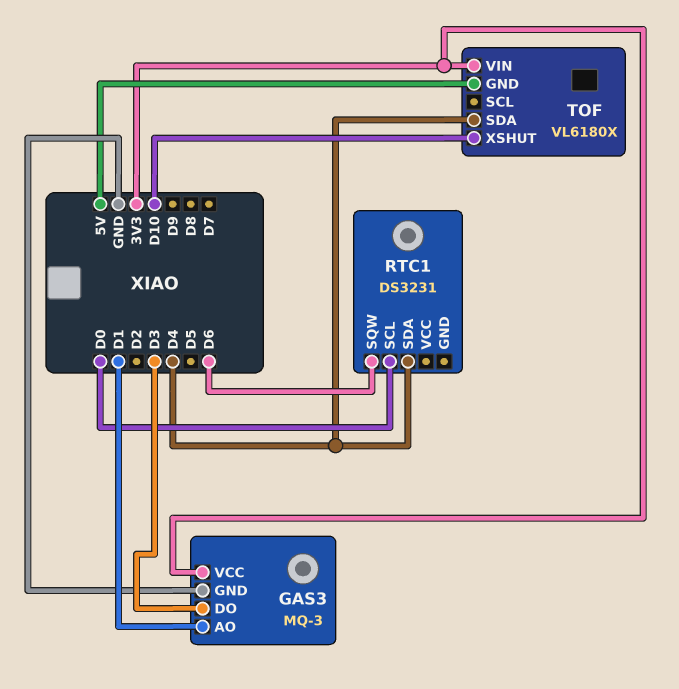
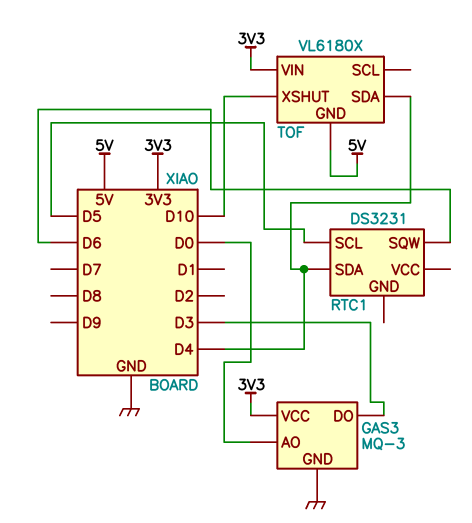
GAS3 pin AO: D1 -> D0
RTC1 pin SCL: D0 -> D5

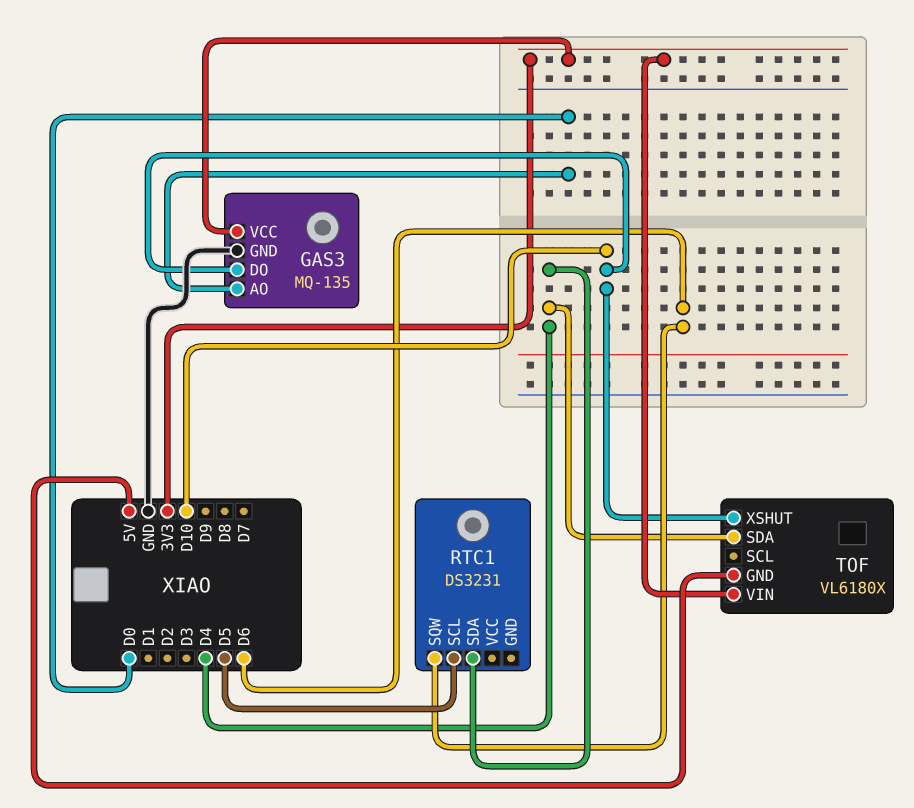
GAS3: MQ-3 -> MQ-135
GAS3 pin DO: D3 -> D10

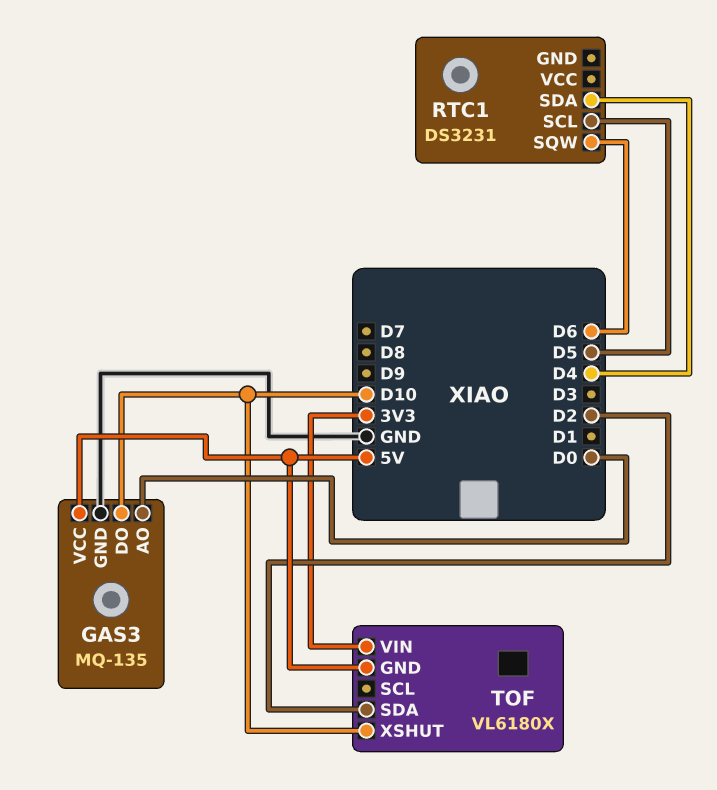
GAS3 pin VCC: 3V3 -> 5V
TOF pin SDA: D4 -> D2

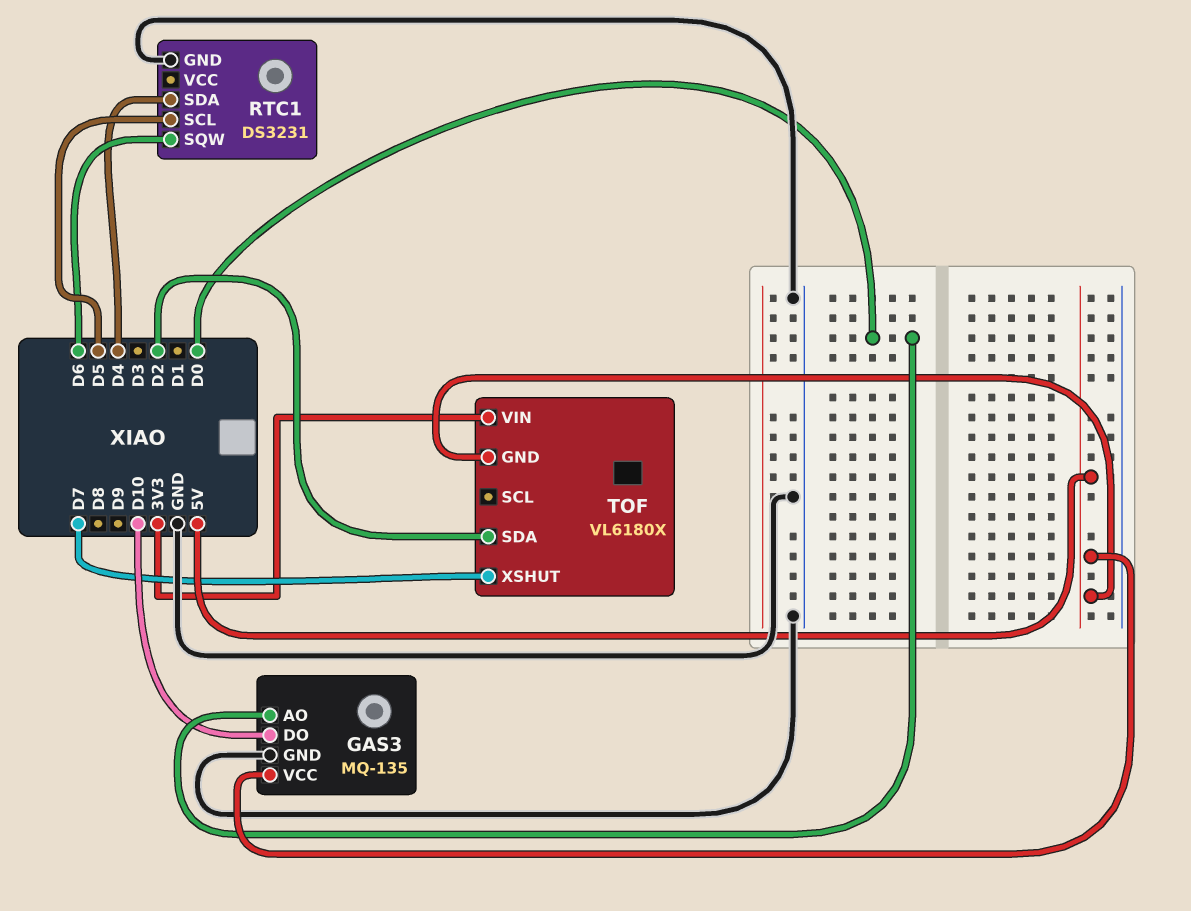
RTC1 pin GND: none -> GND
TOF pin XSHUT: D10 -> D7

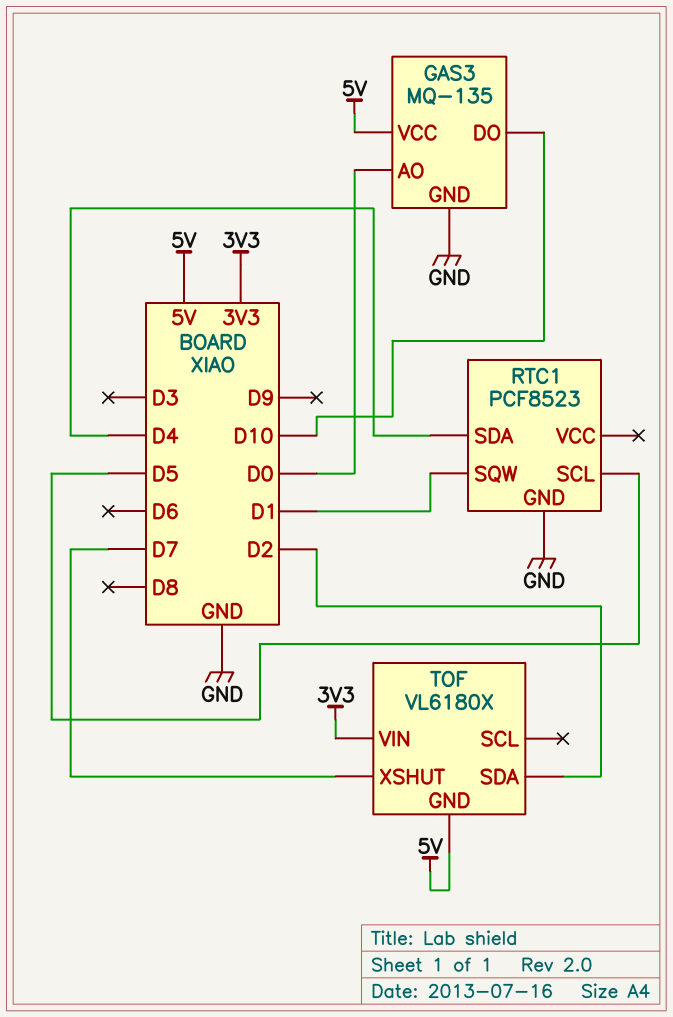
RTC1: DS3231 -> PCF8523
RTC1 pin SQW: D6 -> D1

